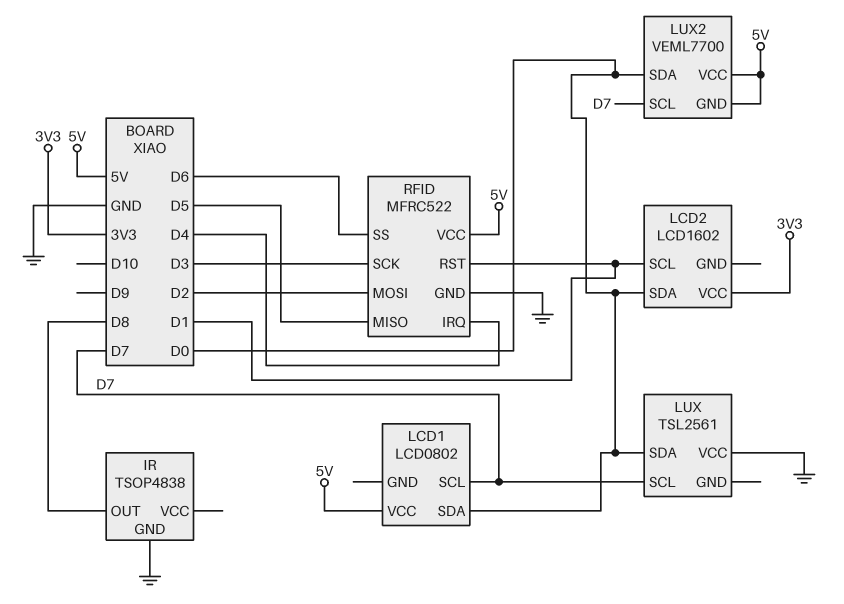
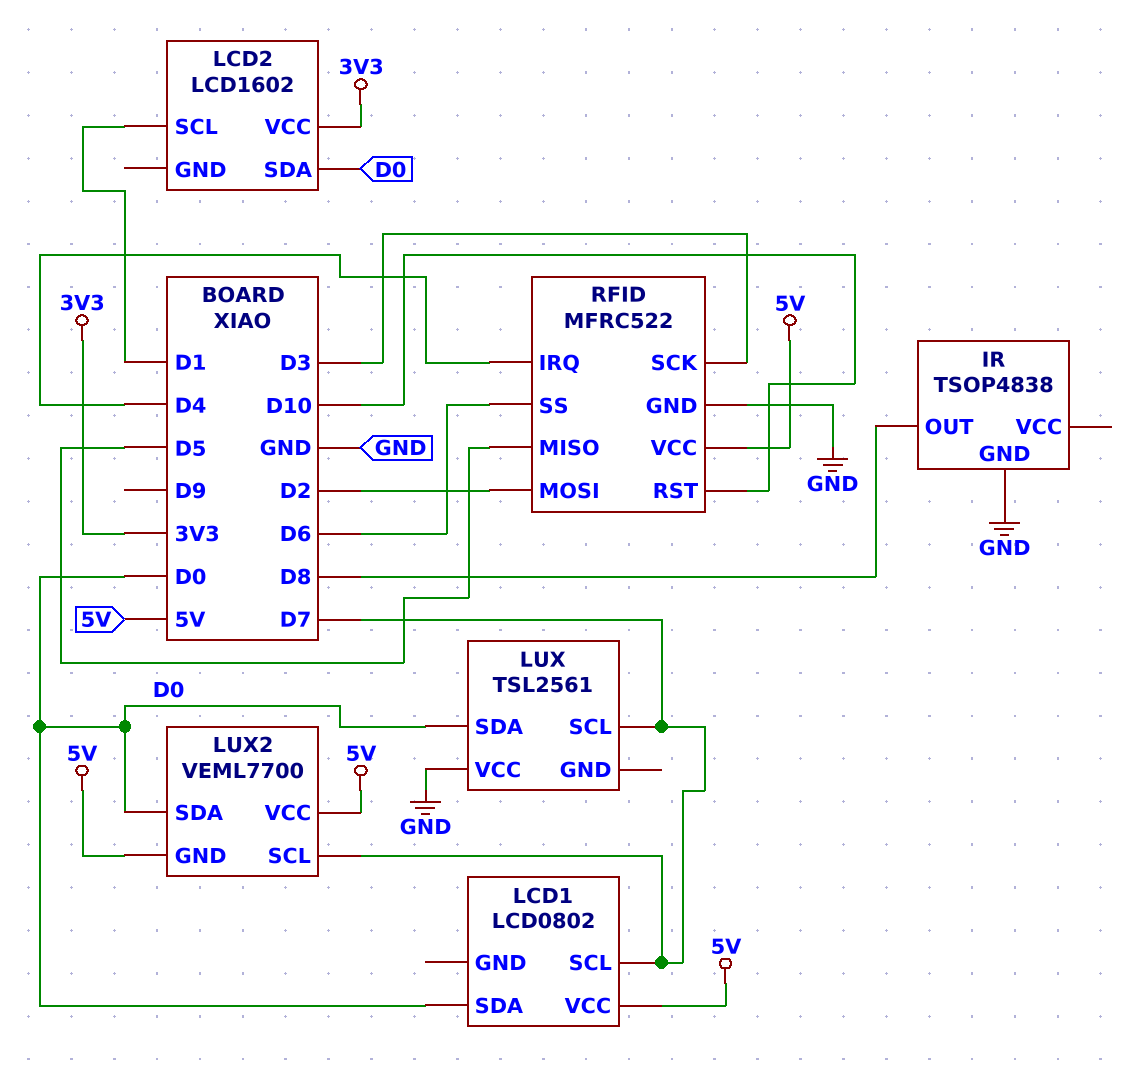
RFID pin RST: D1 -> D10

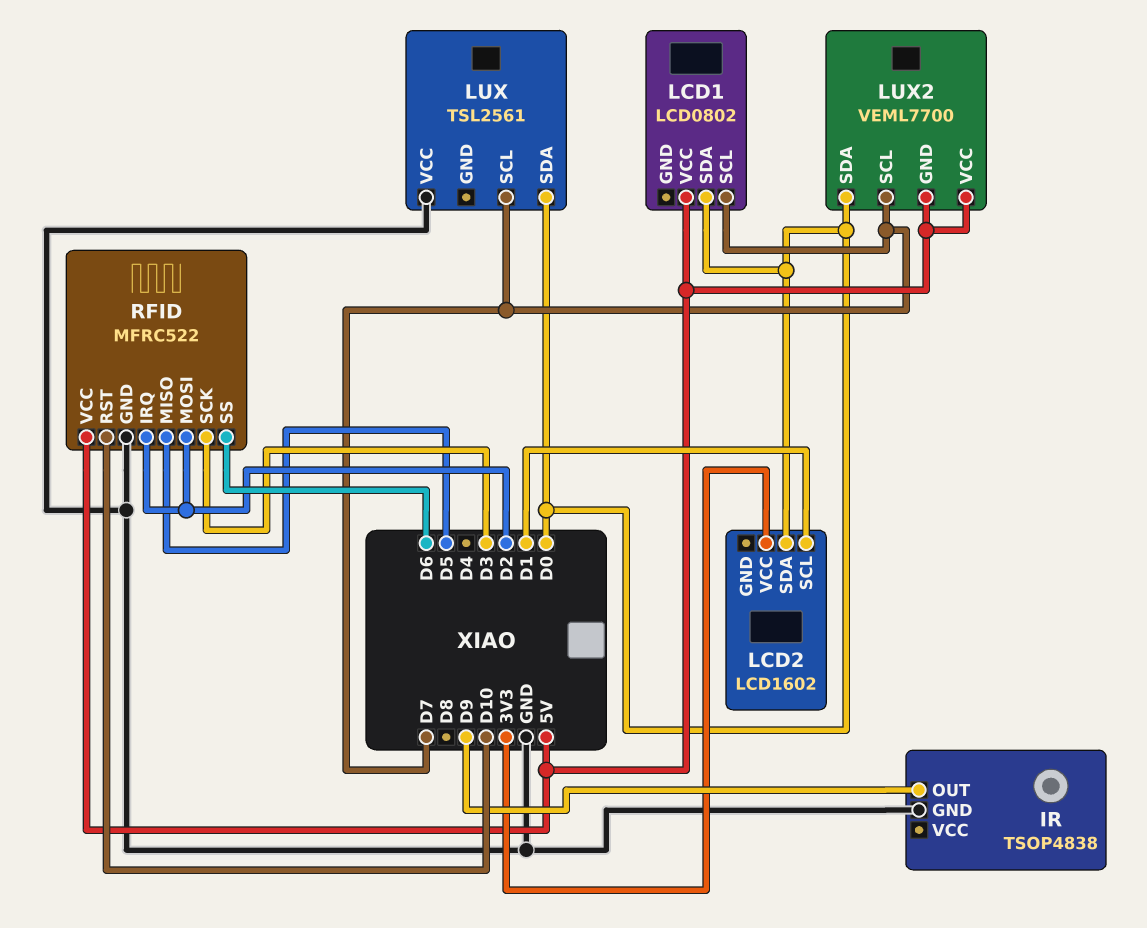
IR pin OUT: D8 -> D9
RFID pin IRQ: D4 -> D2

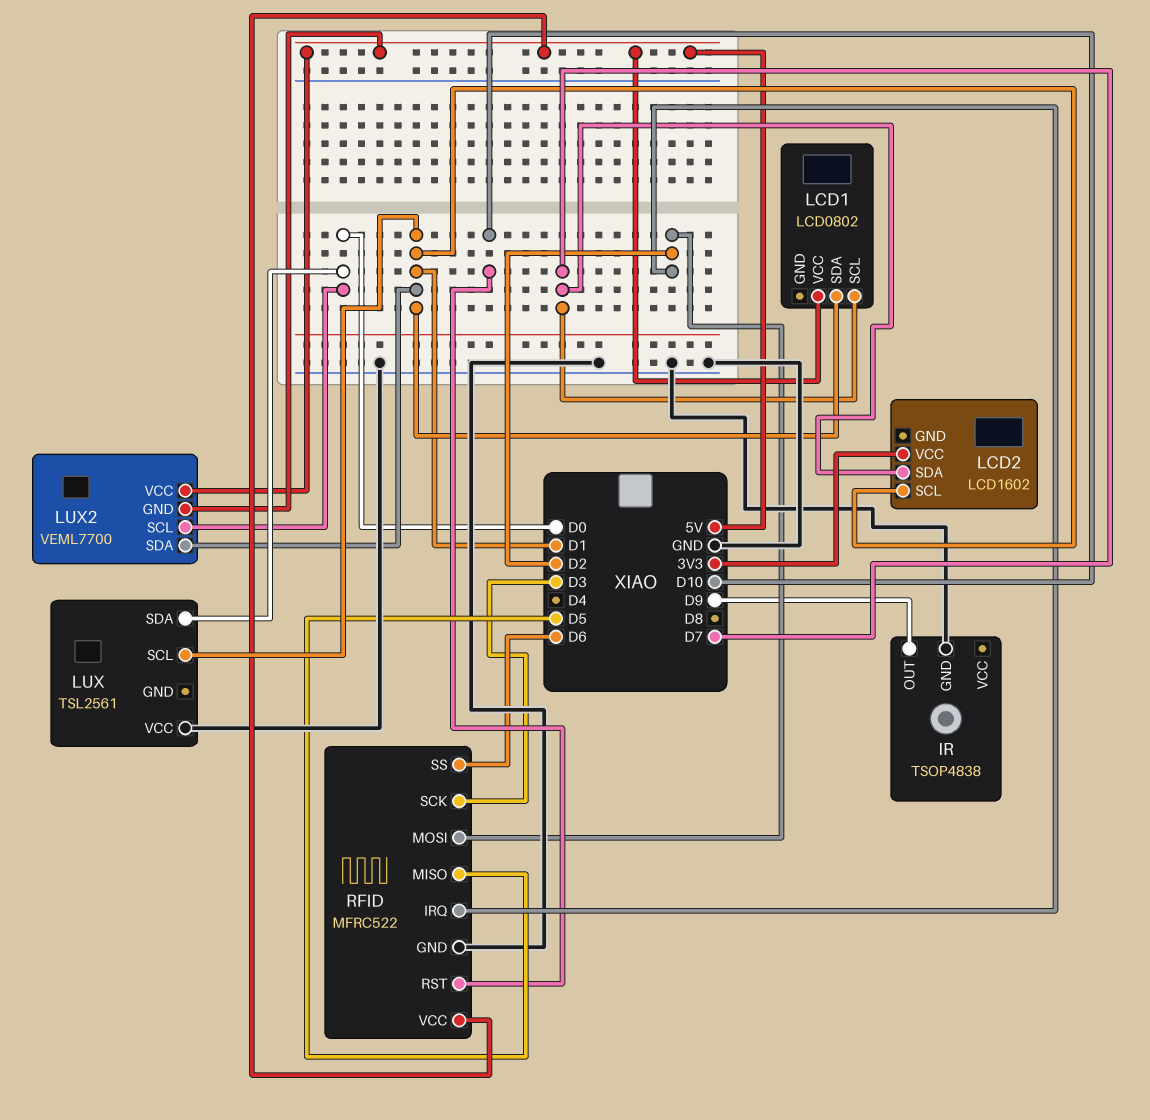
LCD1 pin SDA: D0 -> D1
LCD2 pin SDA: D0 -> D7
LUX pin SCL: D7 -> D1
LUX2 pin SCL: D7 -> D0
LUX2 pin SDA: D0 -> D1

